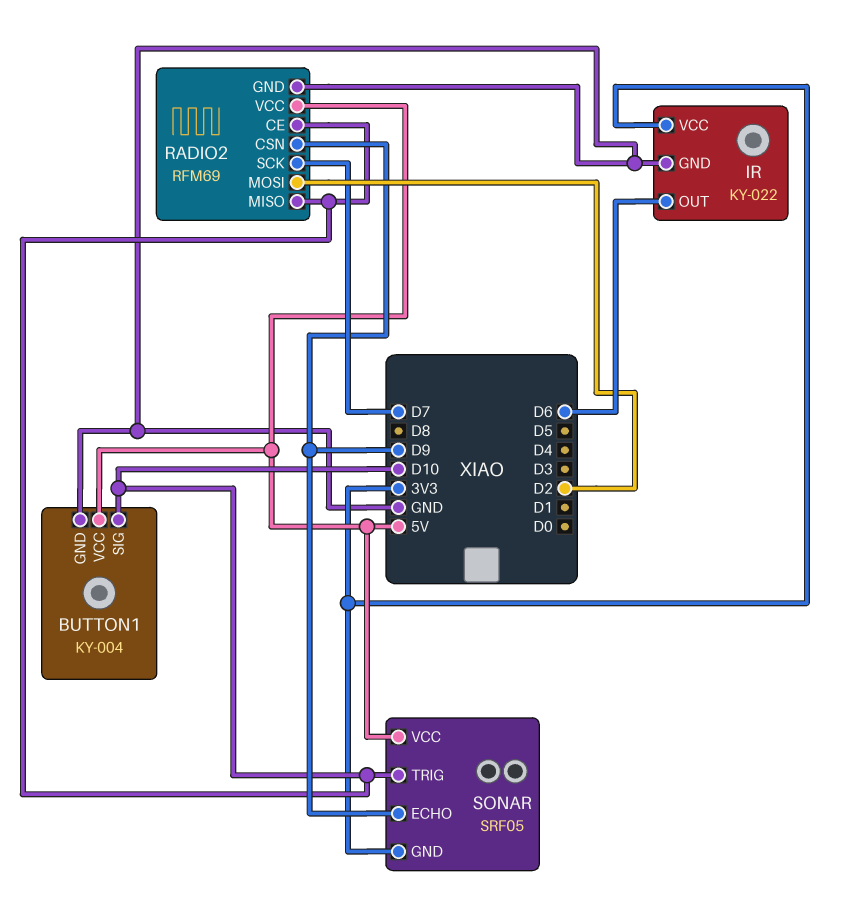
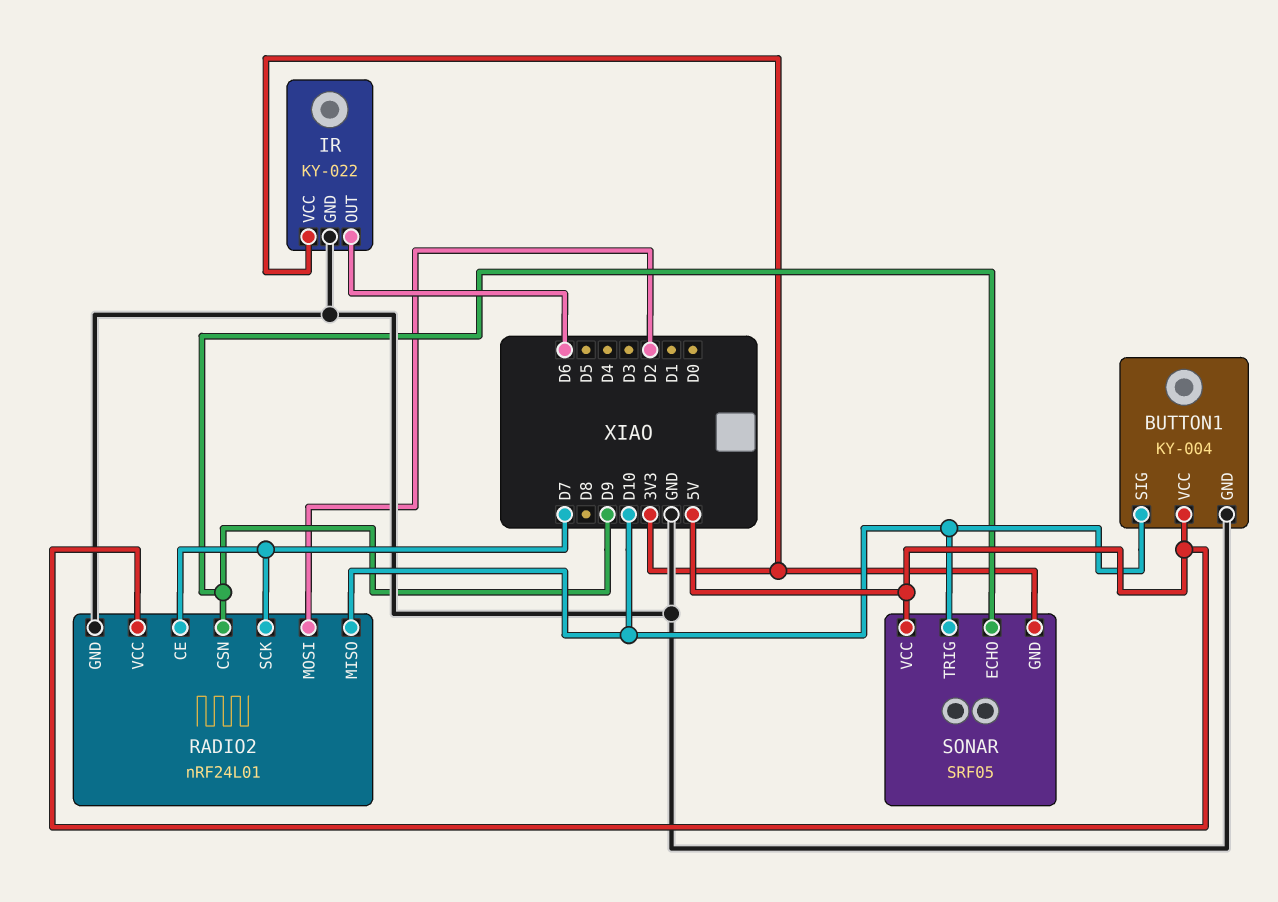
RADIO2: RFM69 -> nRF24L01
RADIO2 pin CE: D10 -> D7

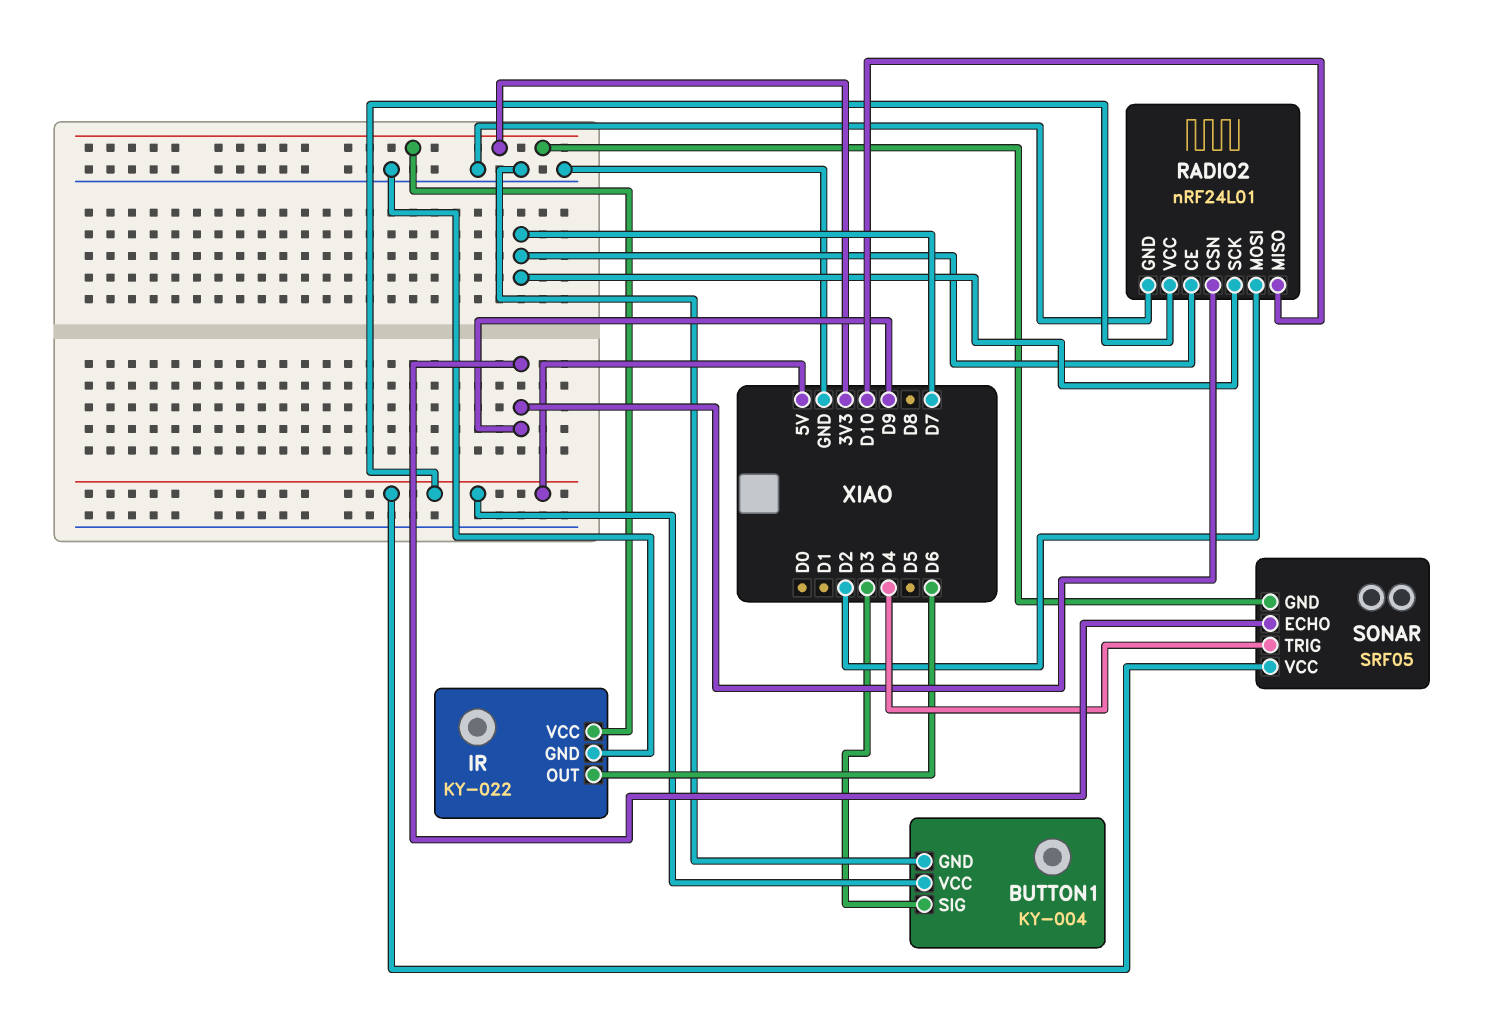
BUTTON1 pin SIG: D10 -> D3
SONAR pin TRIG: D10 -> D4

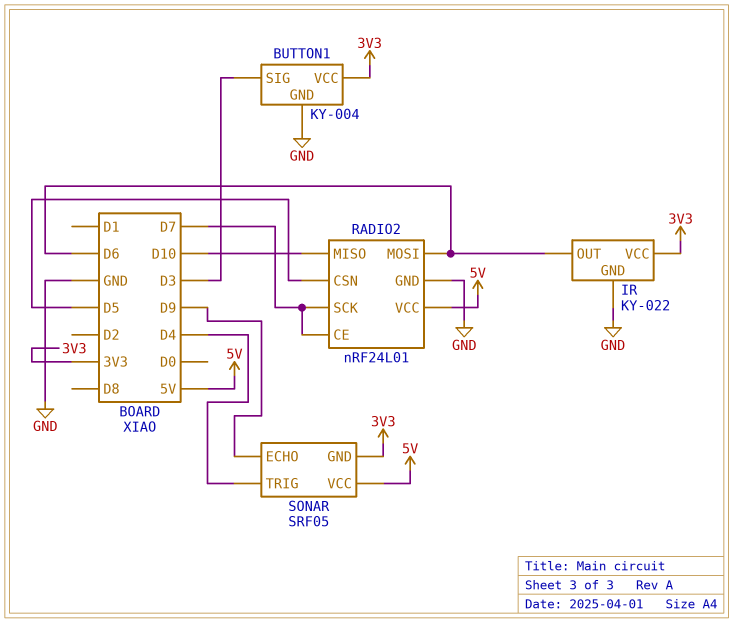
BUTTON1 pin VCC: 5V -> 3V3
RADIO2 pin CSN: D9 -> D5
RADIO2 pin MOSI: D2 -> D6

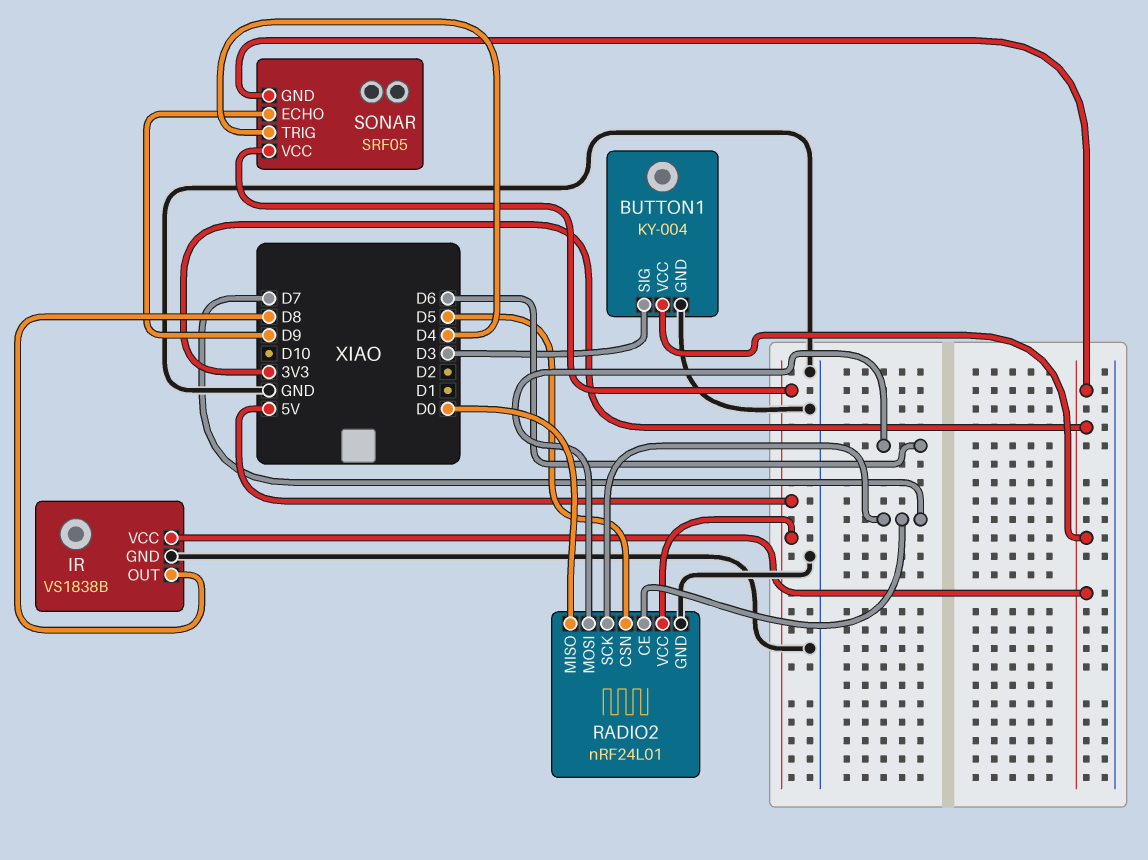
IR: KY-022 -> VS1838B
IR pin OUT: D6 -> D8
RADIO2 pin MISO: D10 -> D0

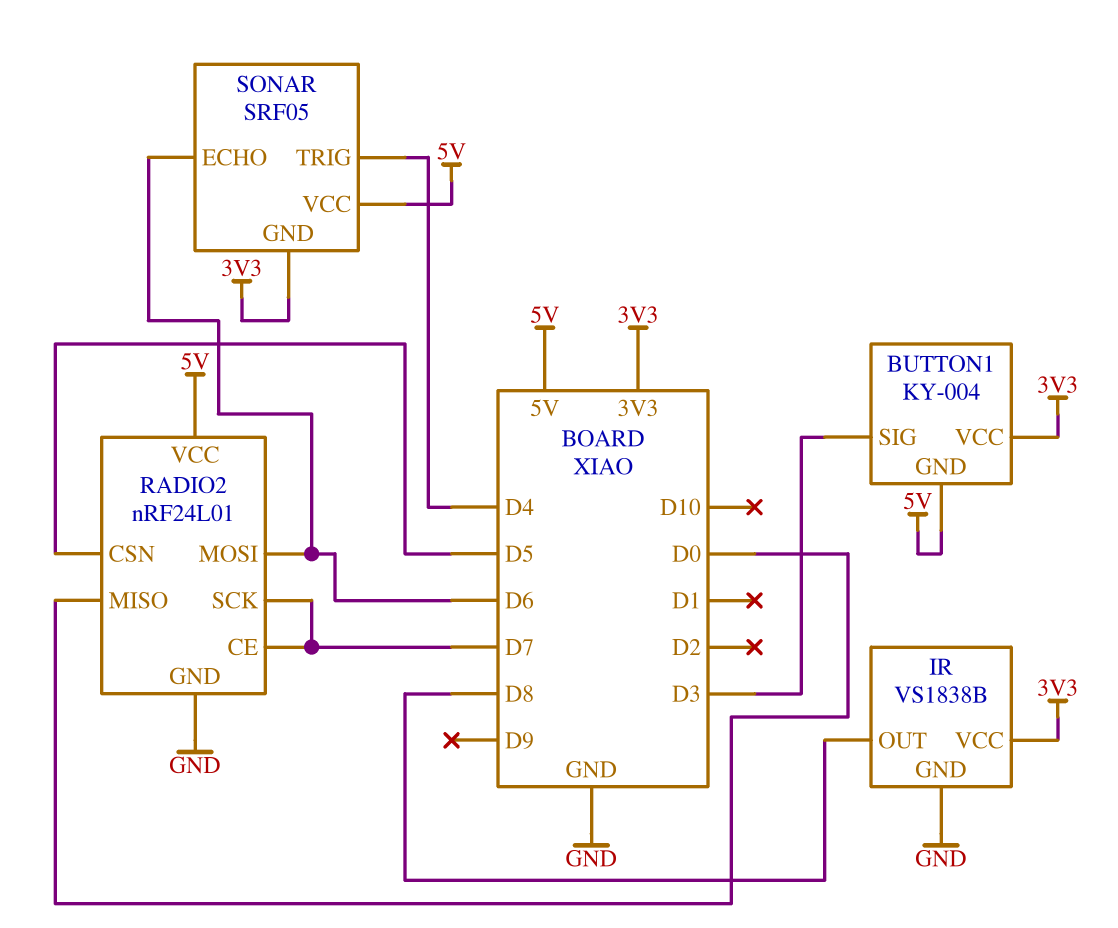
BUTTON1 pin GND: GND -> 5V
SONAR pin ECHO: D9 -> D6

